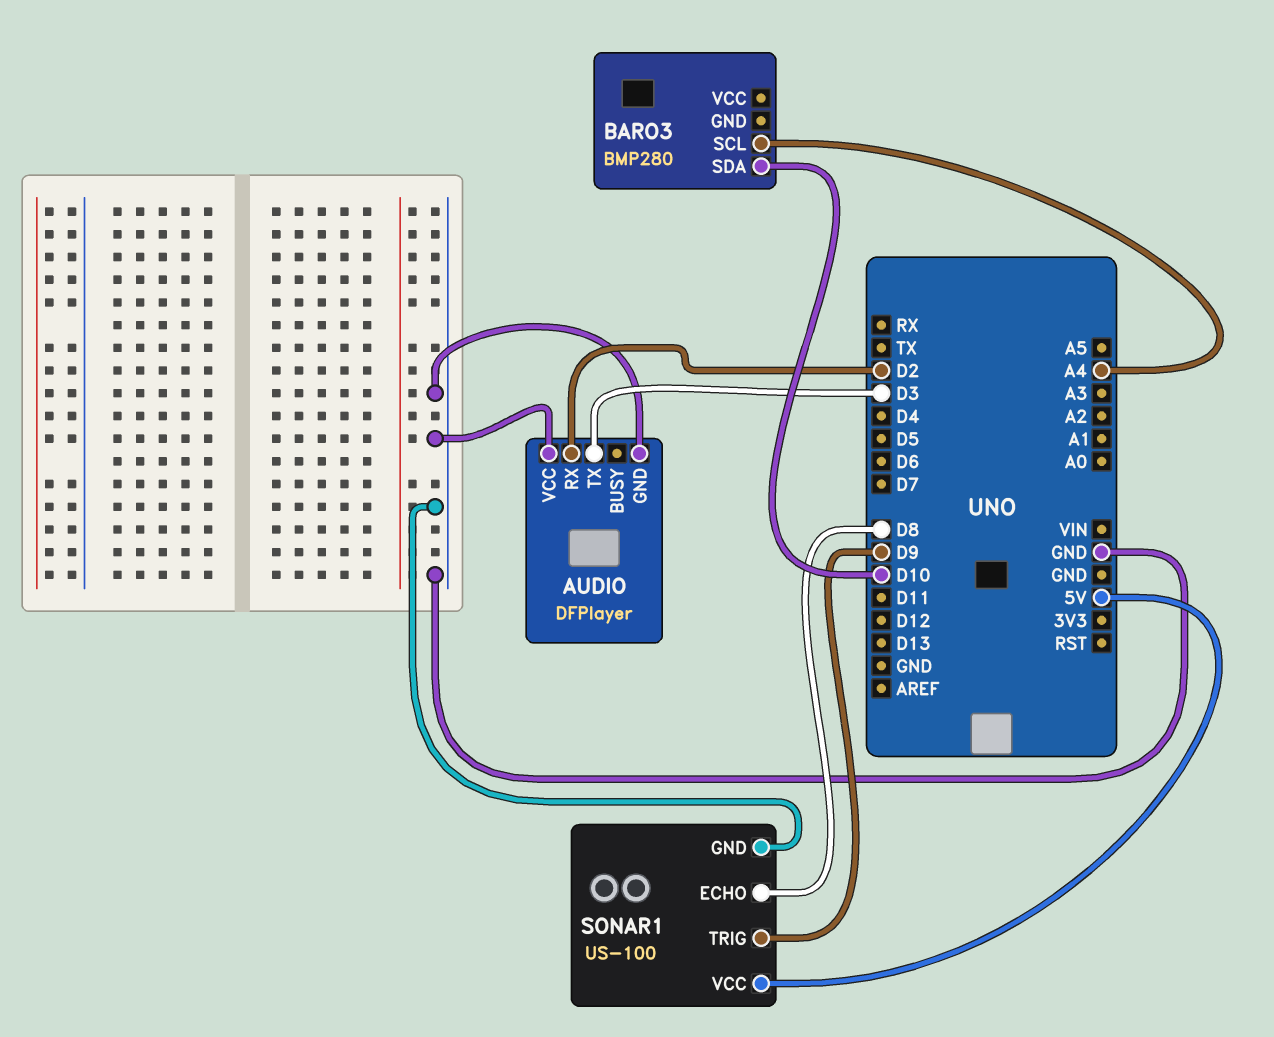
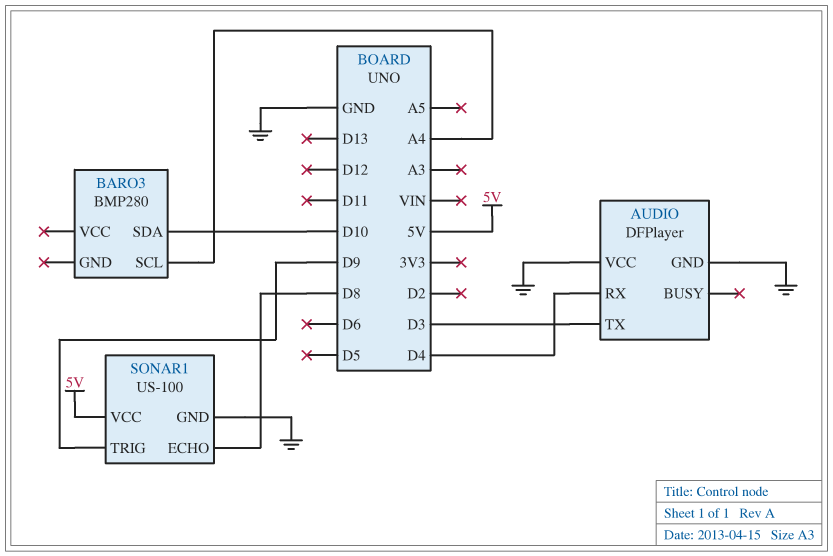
AUDIO pin RX: D2 -> D4

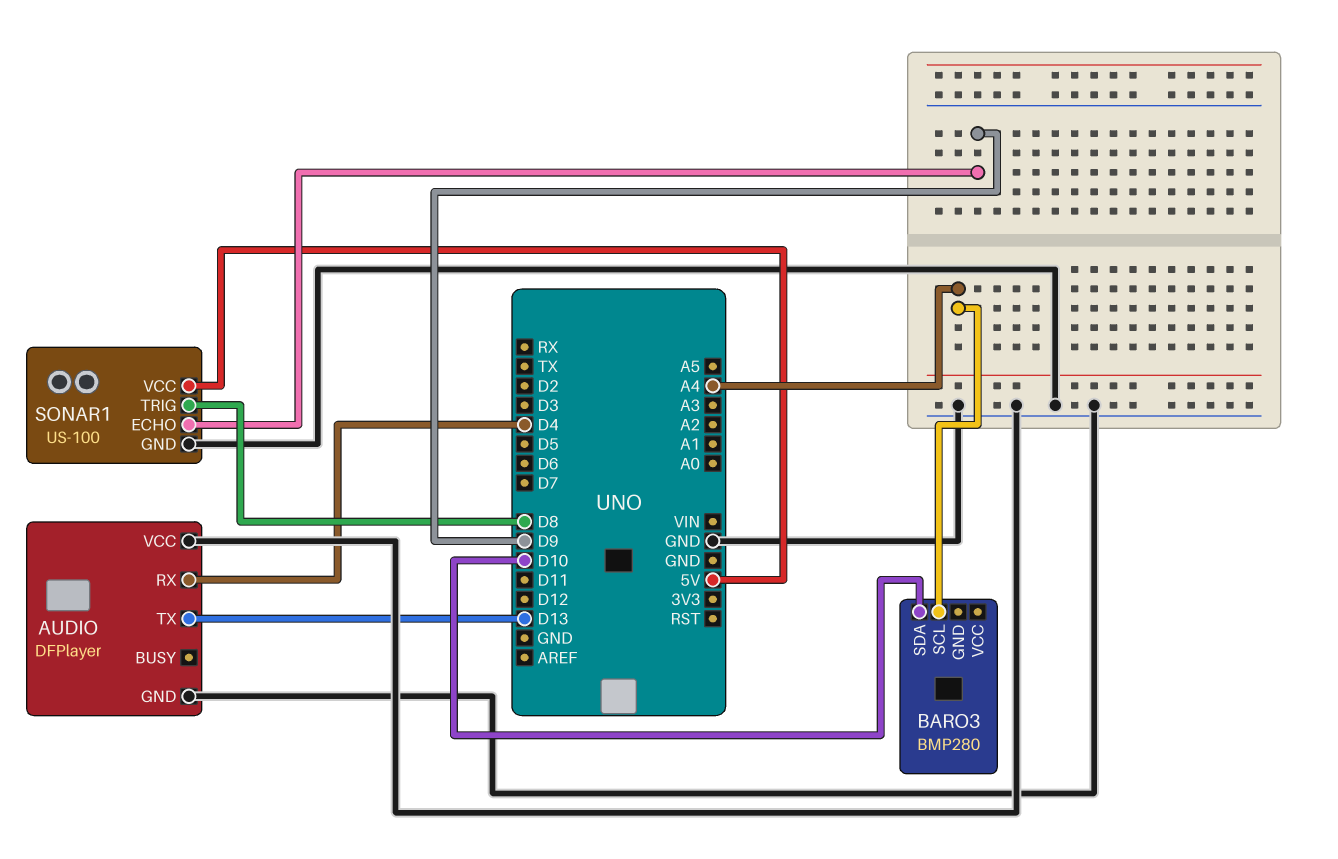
AUDIO pin TX: D3 -> D13
SONAR1 pin ECHO: D8 -> D9
SONAR1 pin TRIG: D9 -> D8

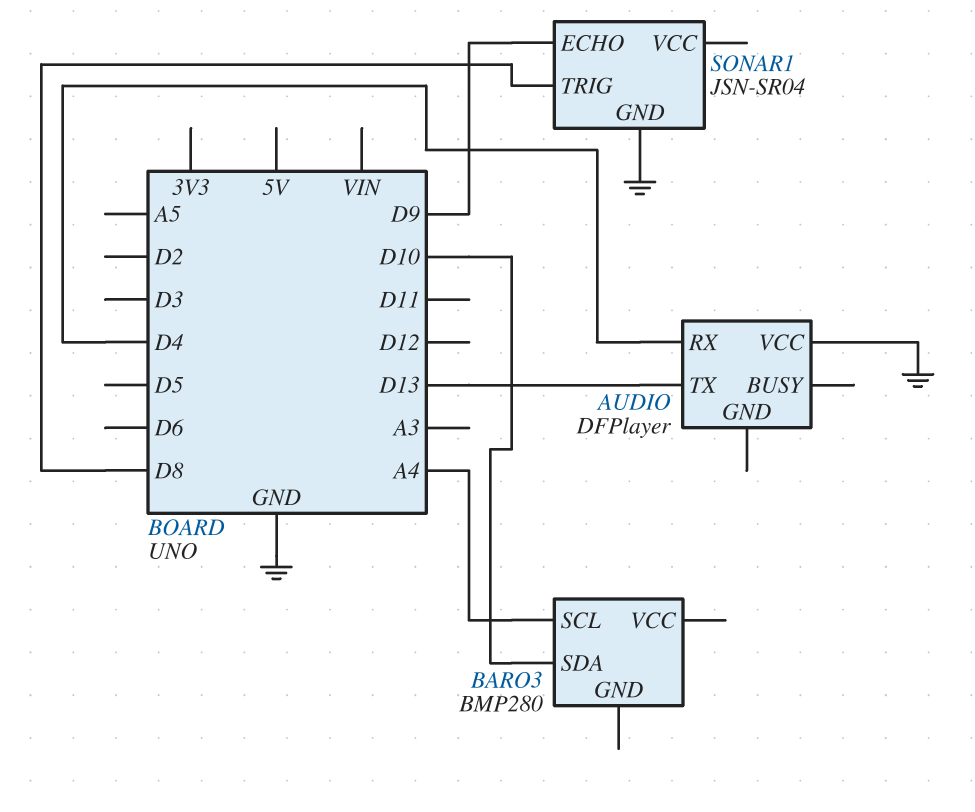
AUDIO pin GND: GND -> none
SONAR1: US-100 -> JSN-SR04
SONAR1 pin VCC: 5V -> none

